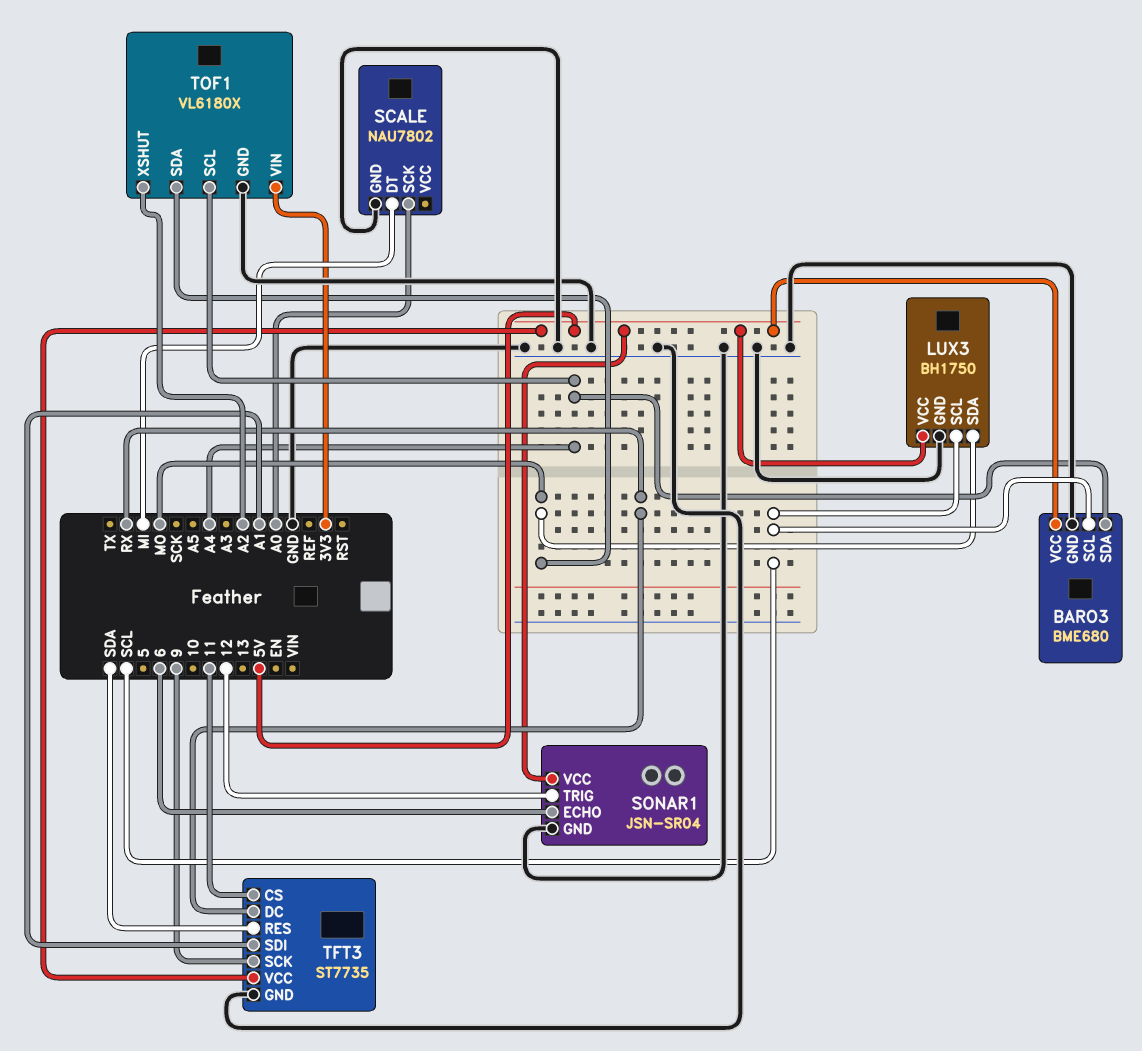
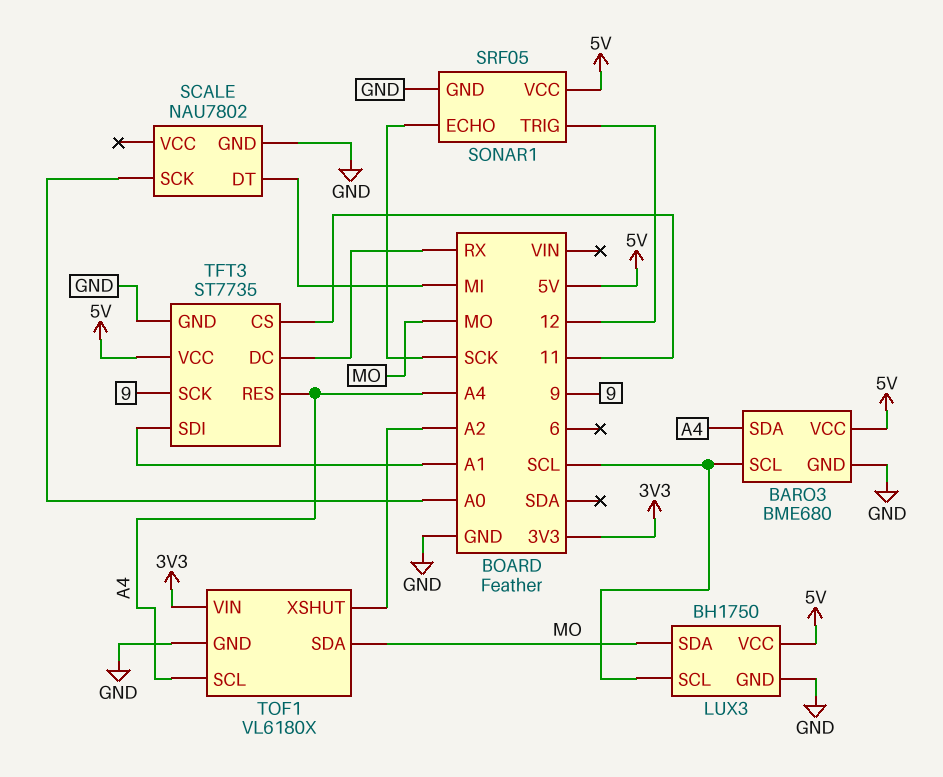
SONAR1: JSN-SR04 -> SRF05
SONAR1 pin ECHO: 6 -> SCK
TFT3 pin RES: SDA -> A4

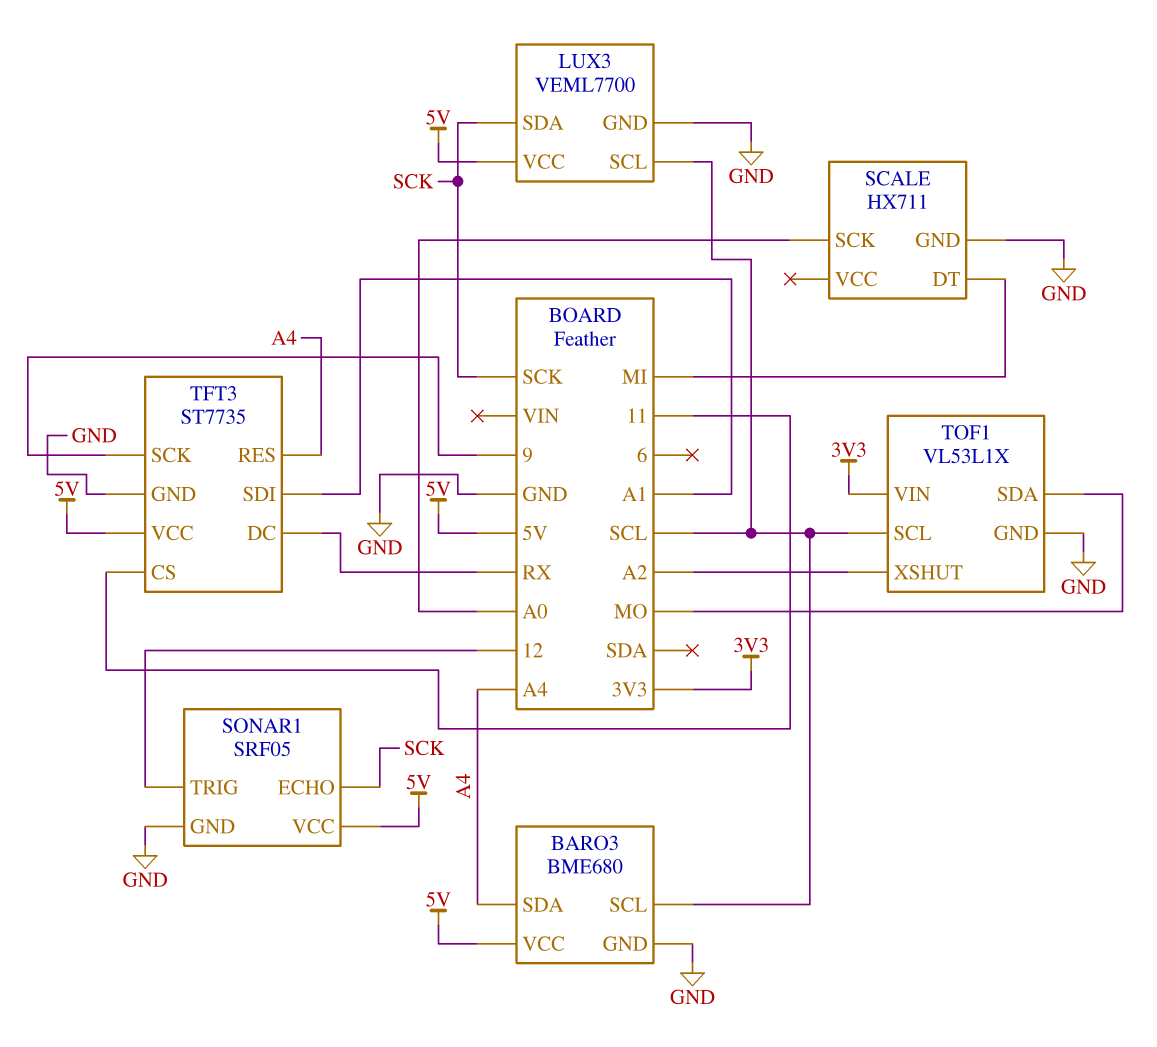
LUX3: BH1750 -> VEML7700
LUX3 pin SDA: MO -> SCK
SCALE: NAU7802 -> HX711
TOF1: VL6180X -> VL53L1X
TOF1 pin SCL: A4 -> SCL

